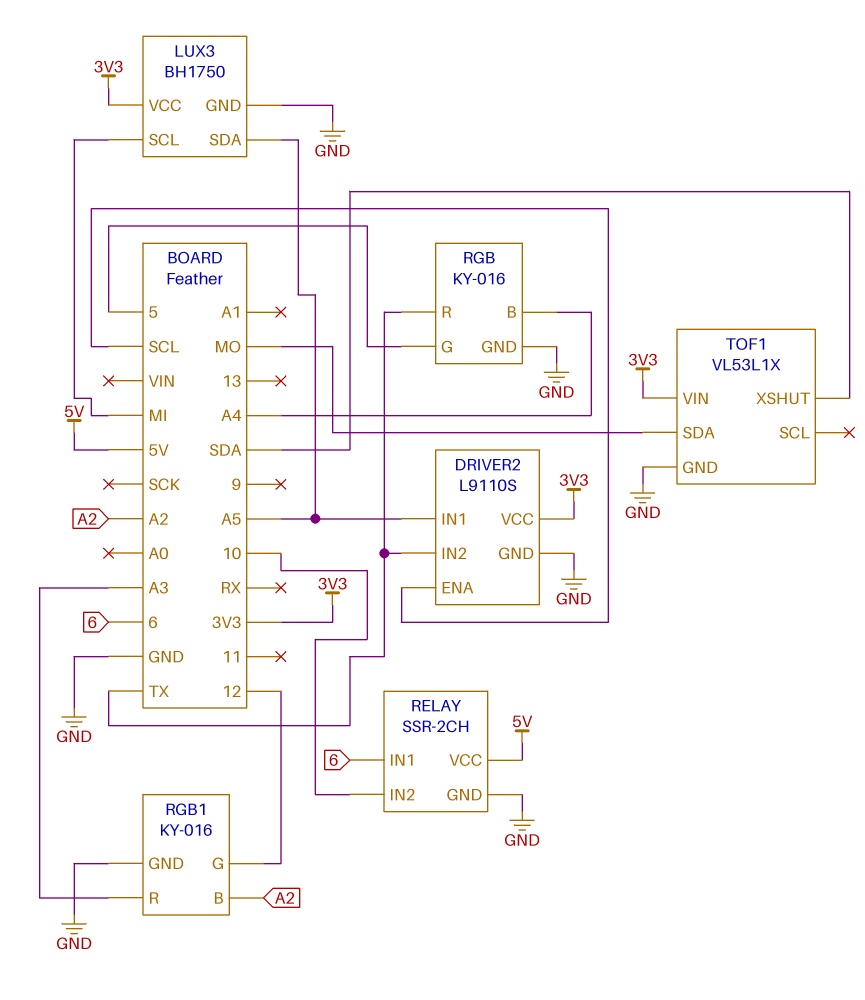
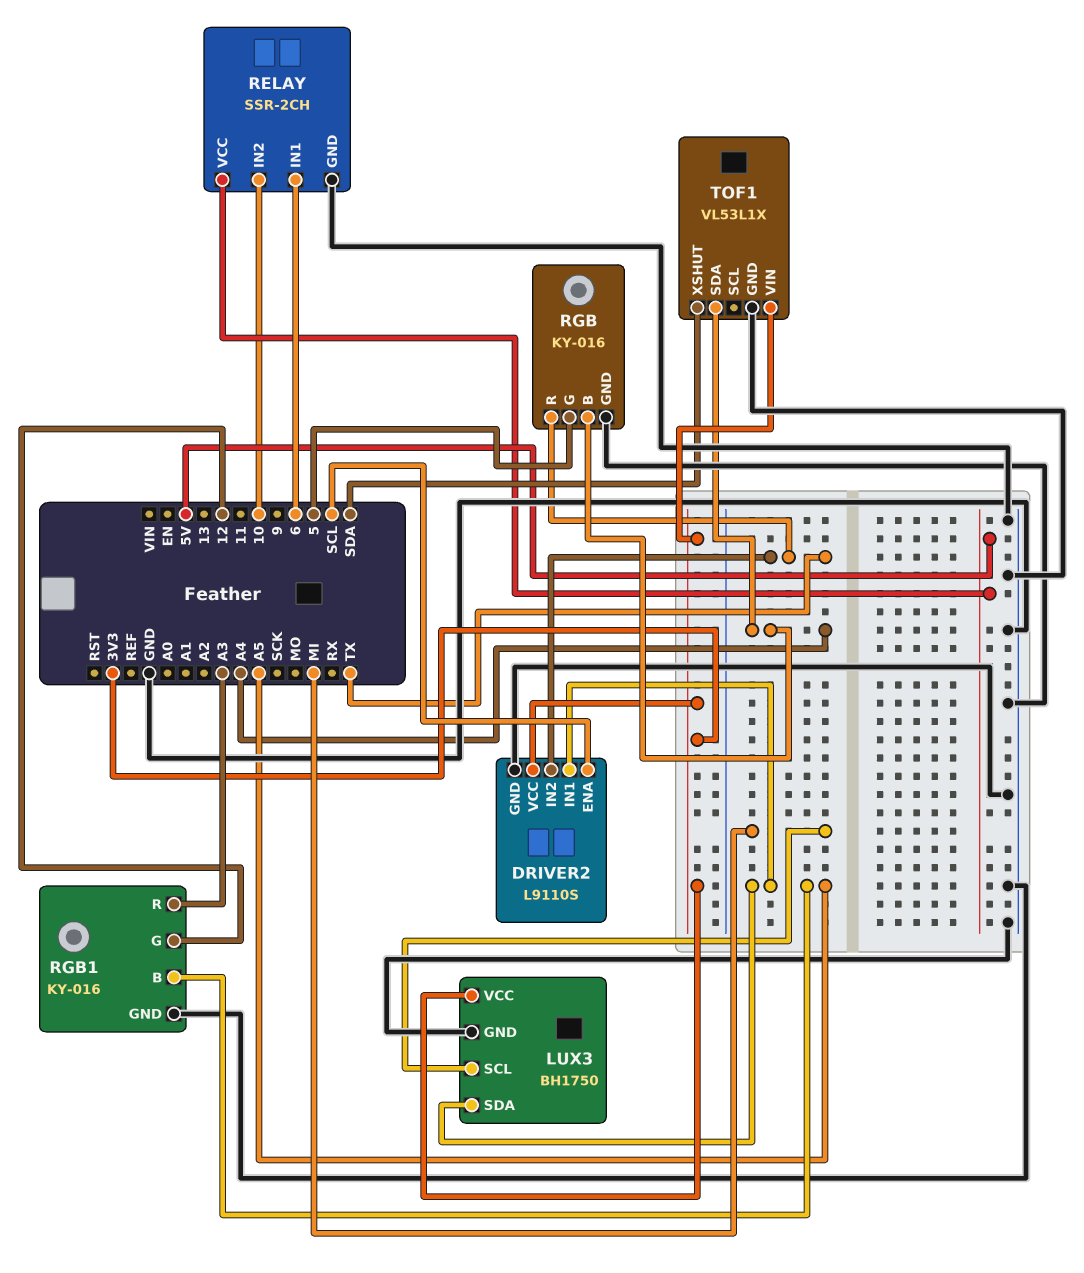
RGB1 pin B: A2 -> A5
TOF1 pin SDA: MO -> A4

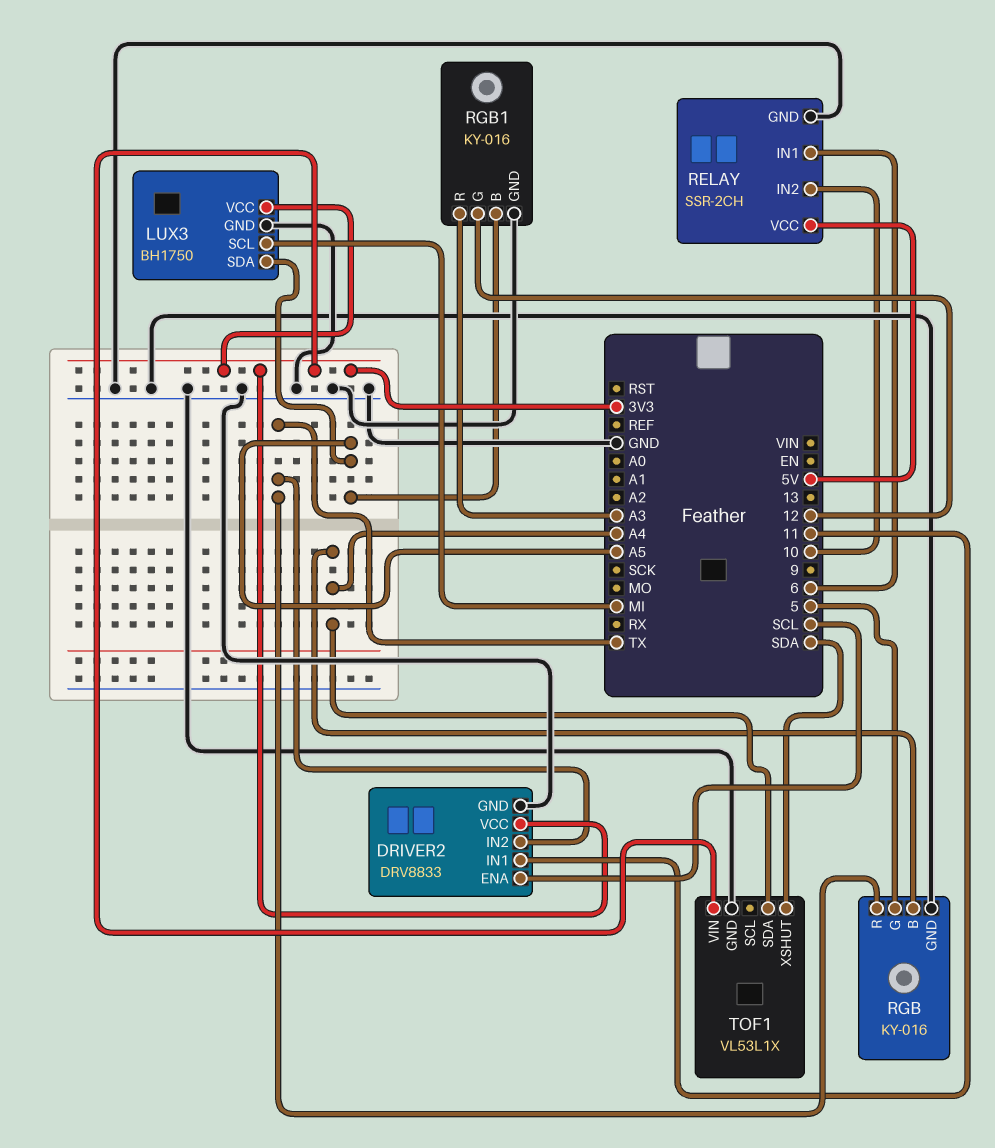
DRIVER2: L9110S -> DRV8833
DRIVER2 pin IN1: A5 -> 11

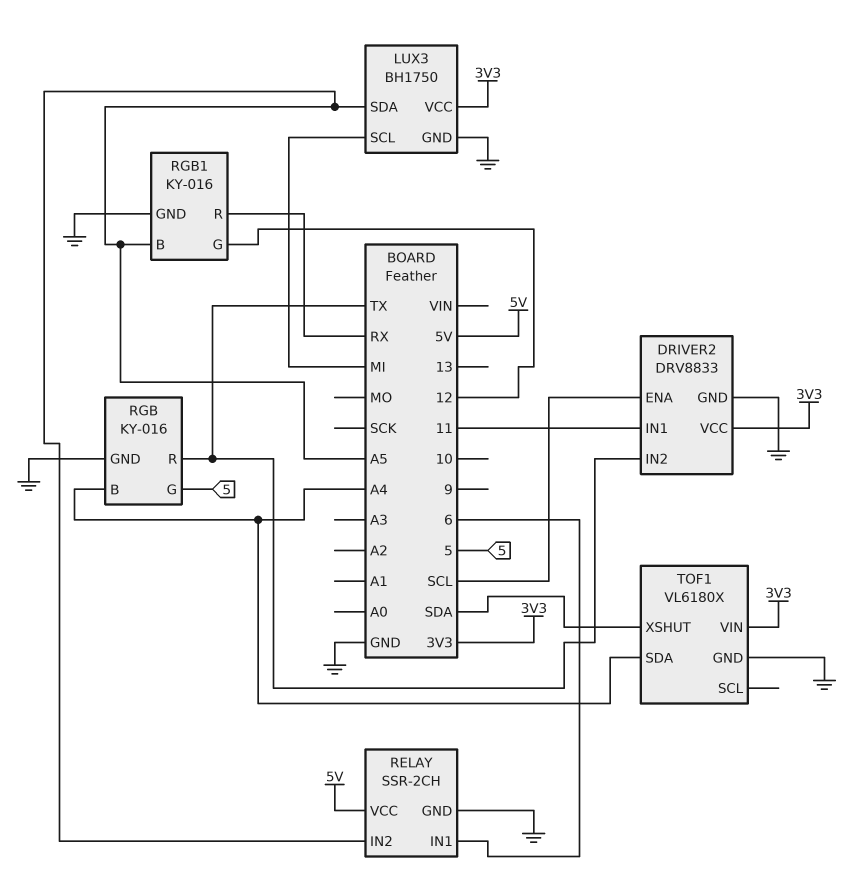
RELAY pin IN2: 10 -> A5
RGB1 pin R: A3 -> RX
TOF1: VL53L1X -> VL6180X

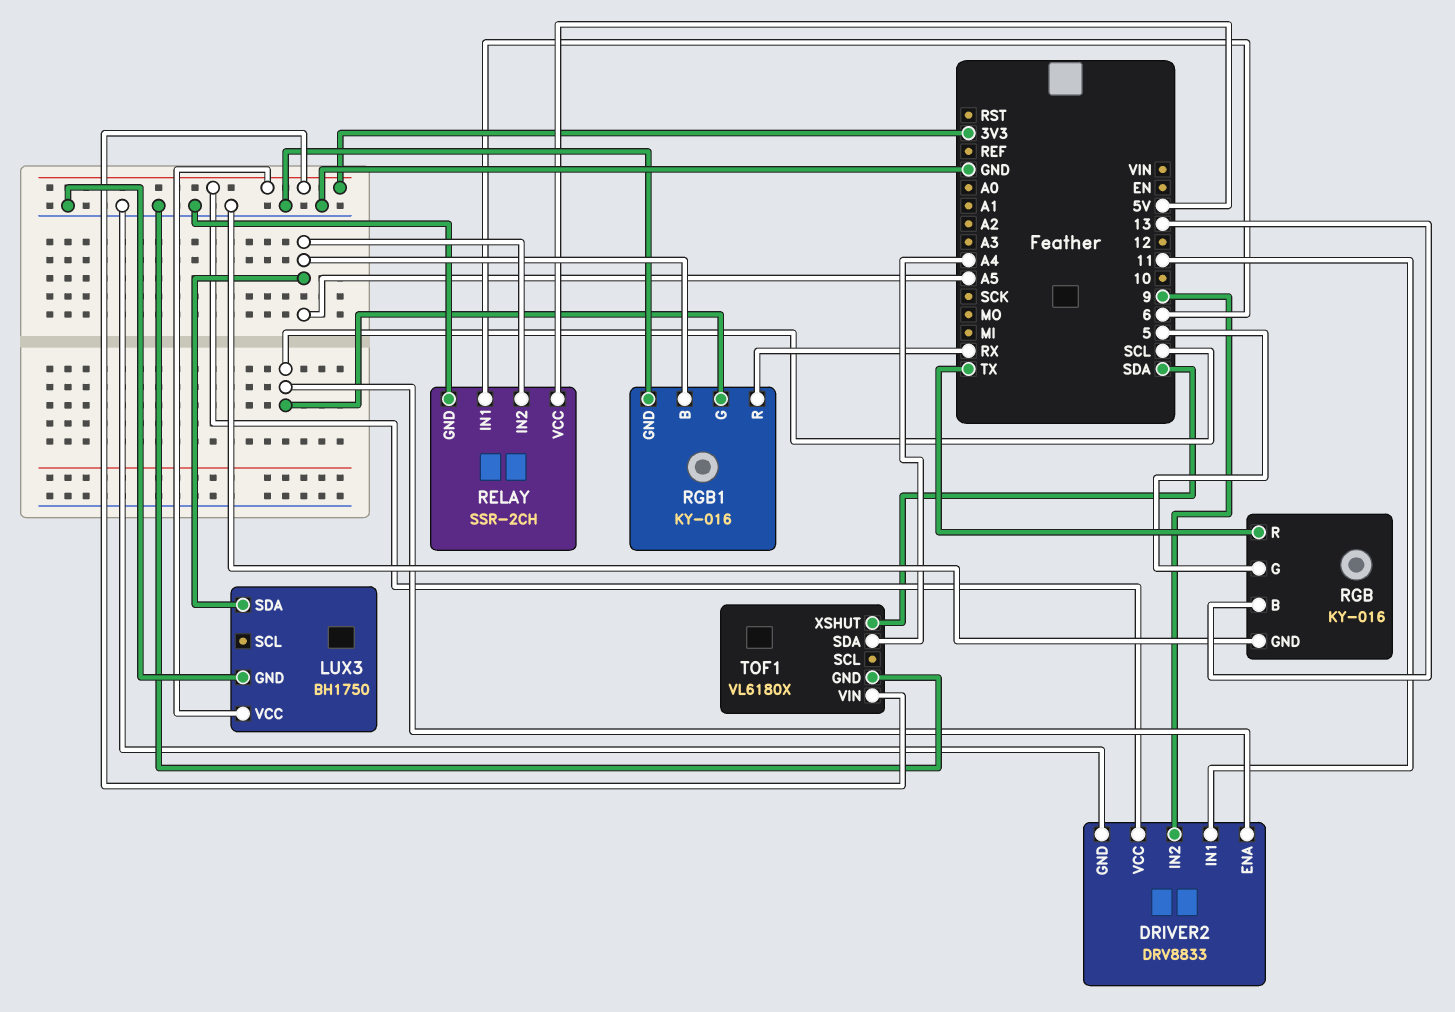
DRIVER2 pin IN2: TX -> 9
LUX3 pin SCL: MI -> none
RGB pin B: A4 -> 13
RGB1 pin G: 12 -> SCL

